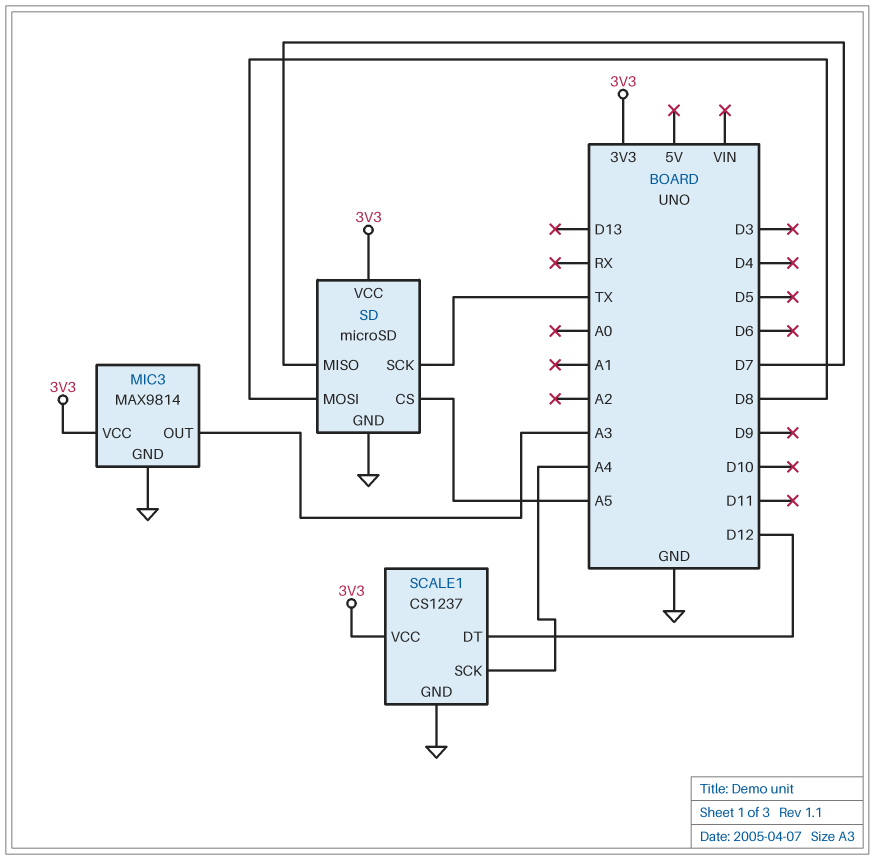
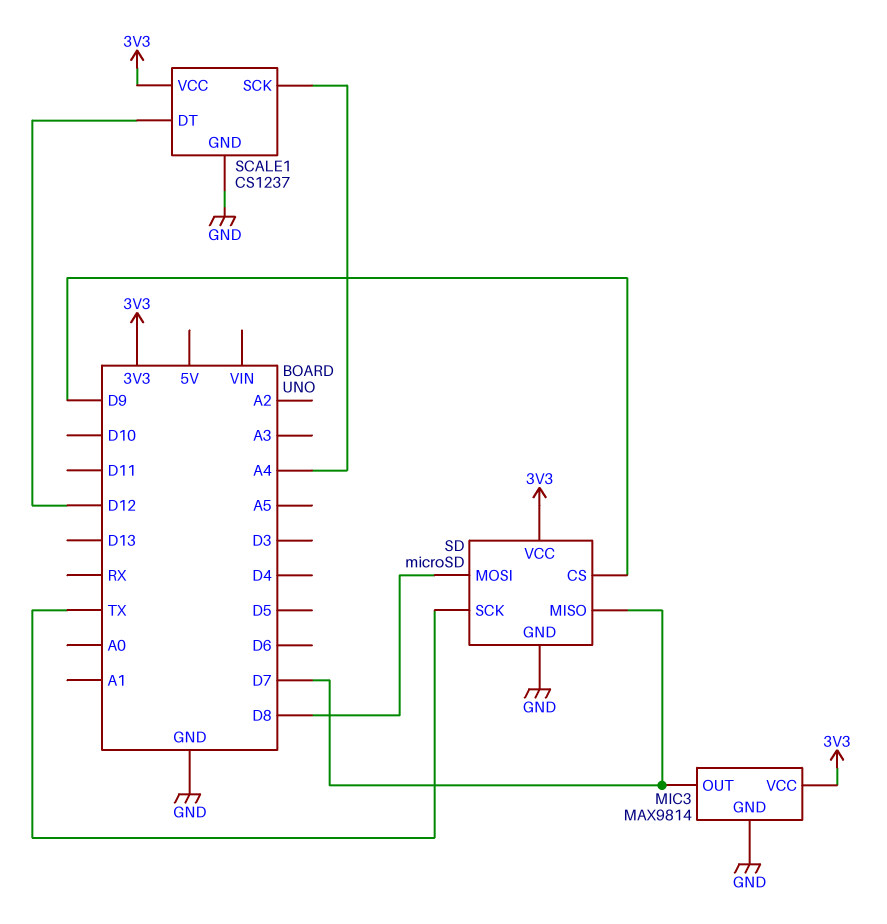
MIC3 pin OUT: A3 -> D7
SD pin CS: A5 -> D9

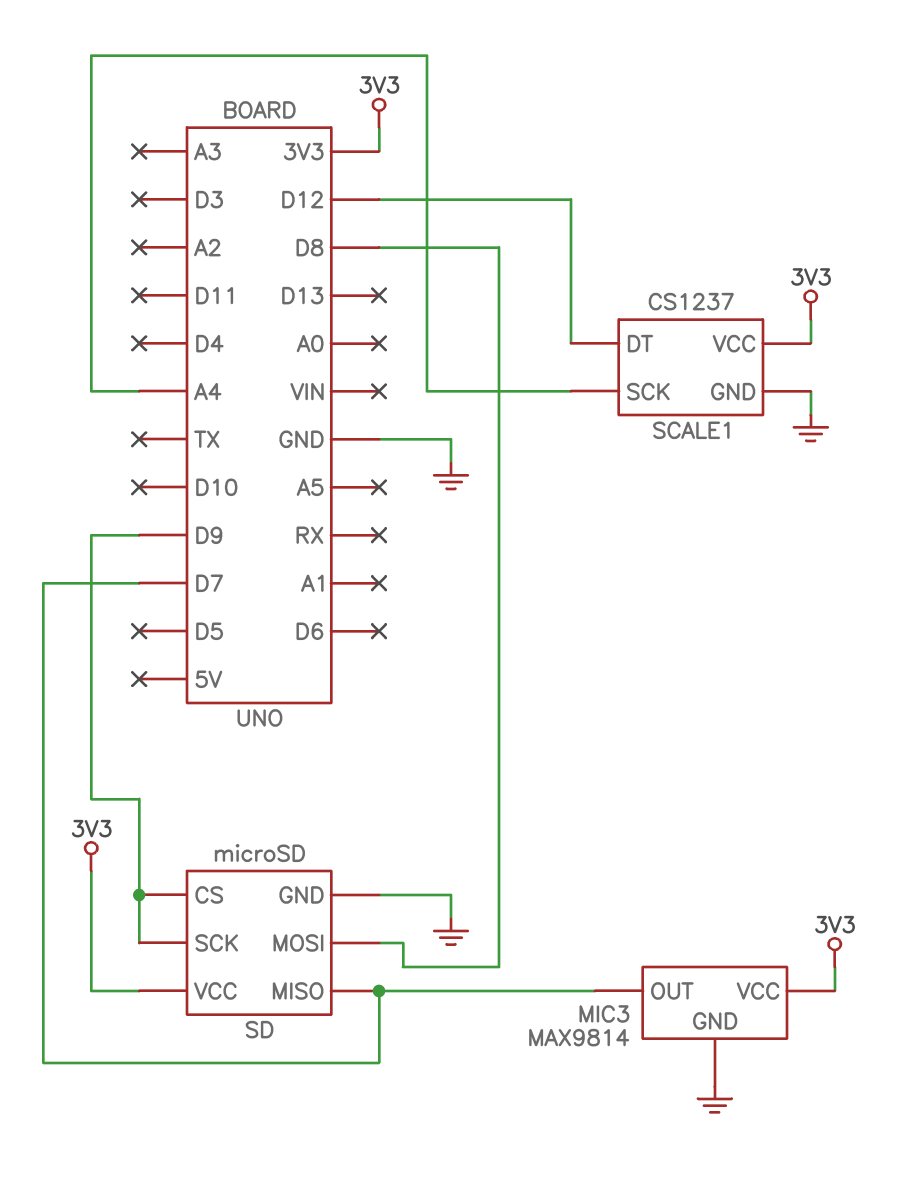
SD pin SCK: TX -> D9

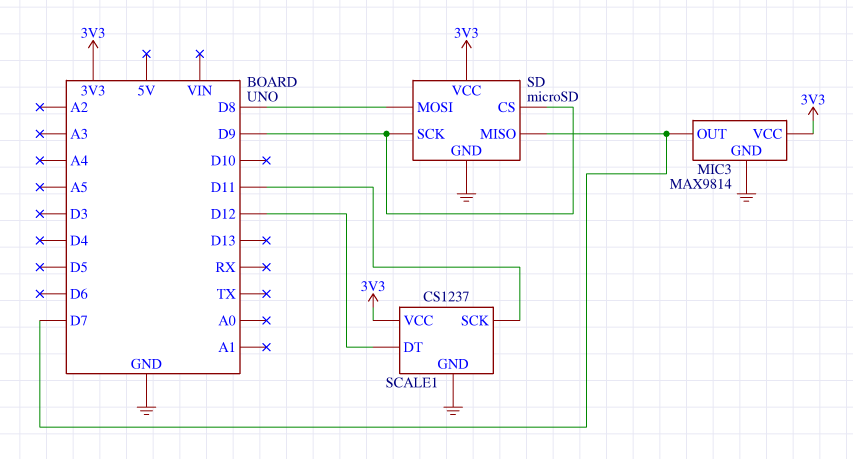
SCALE1 pin SCK: A4 -> D11

